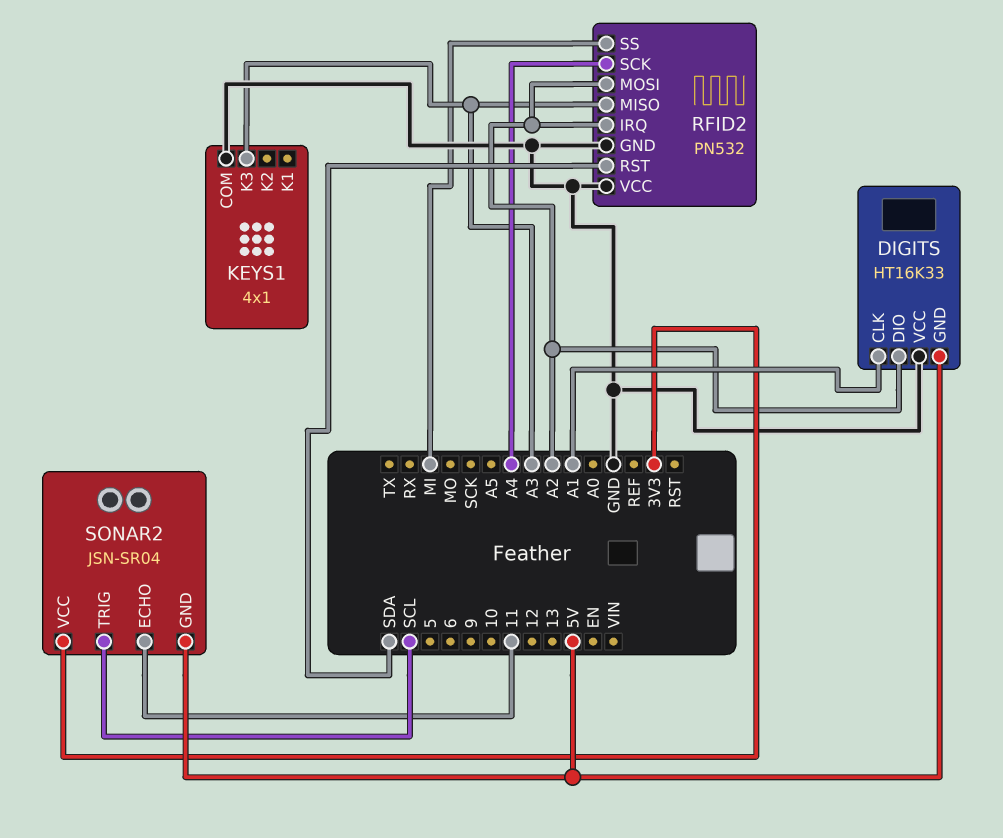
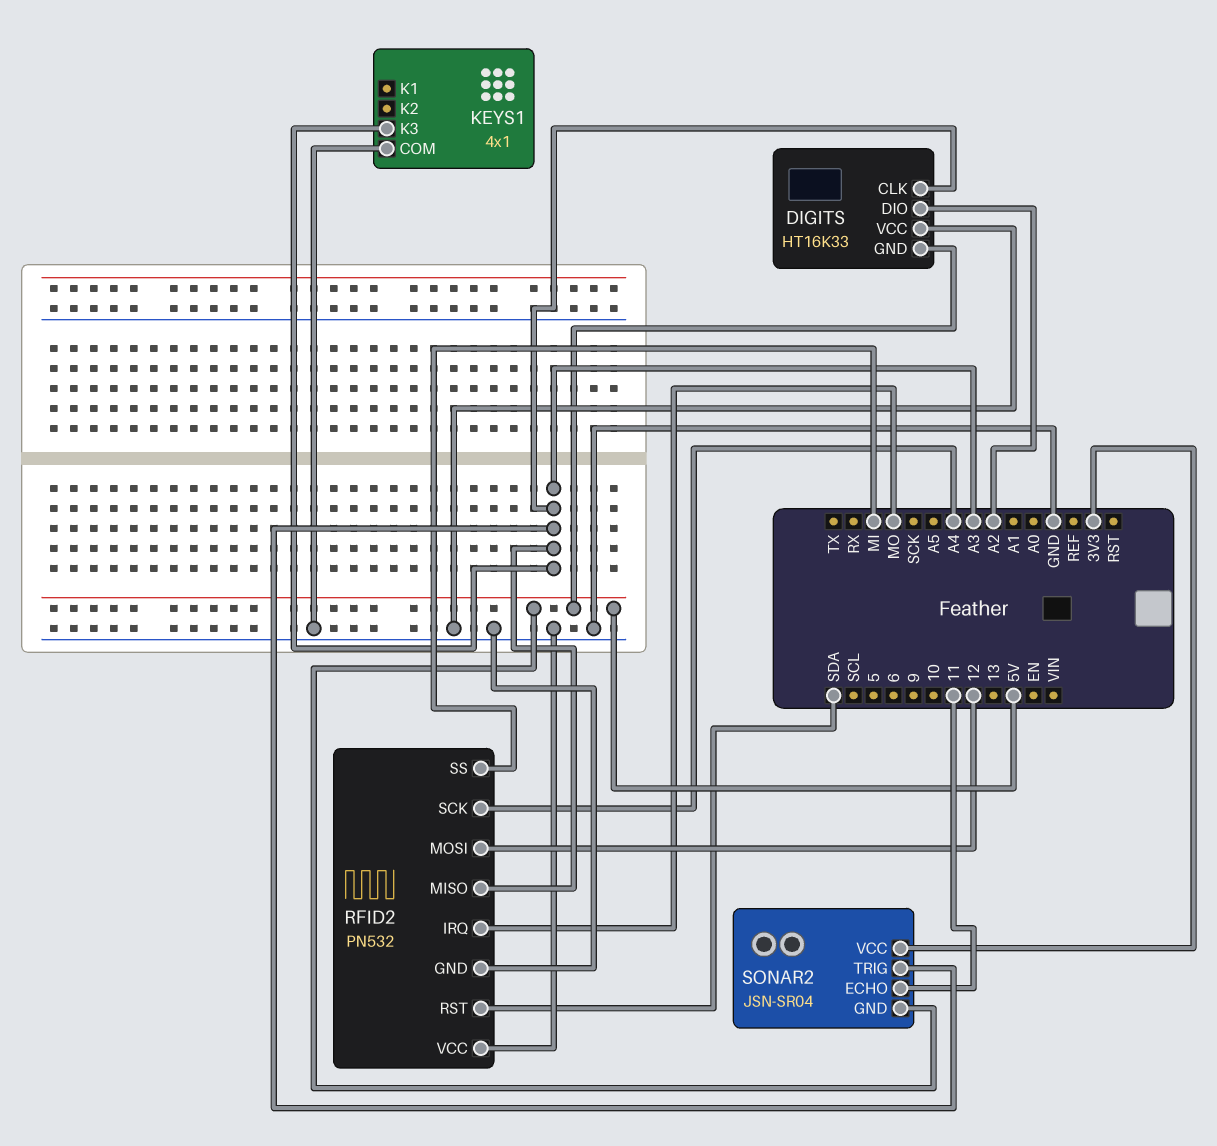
DIGITS pin CLK: A1 -> A3
RFID2 pin IRQ: A2 -> MO
RFID2 pin MOSI: A2 -> 12
SONAR2 pin TRIG: SCL -> A3

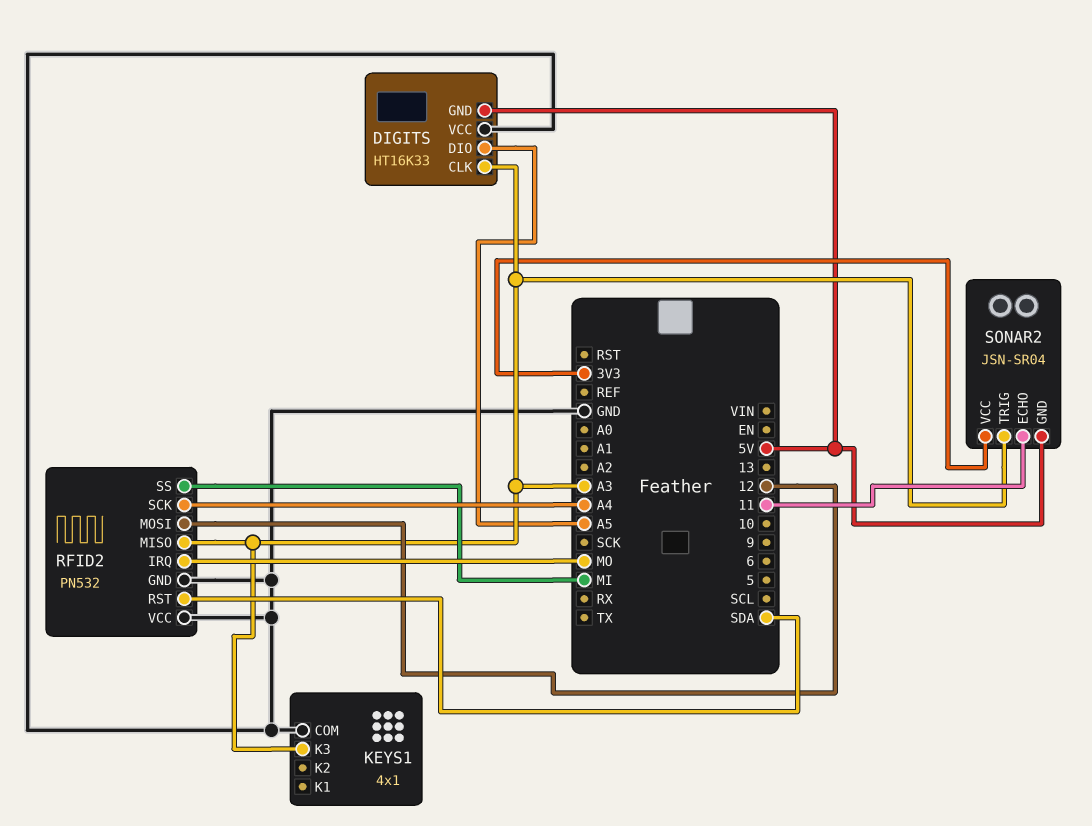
DIGITS pin DIO: A2 -> A5

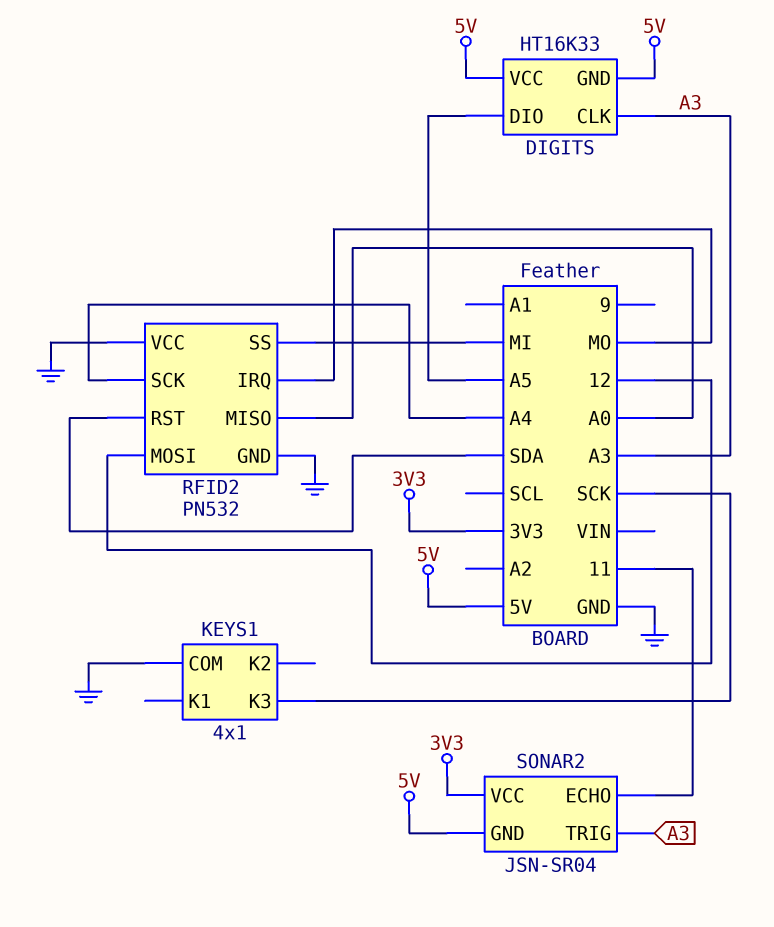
DIGITS pin VCC: GND -> 5V
KEYS1 pin K3: A3 -> SCK
RFID2 pin MISO: A3 -> A0

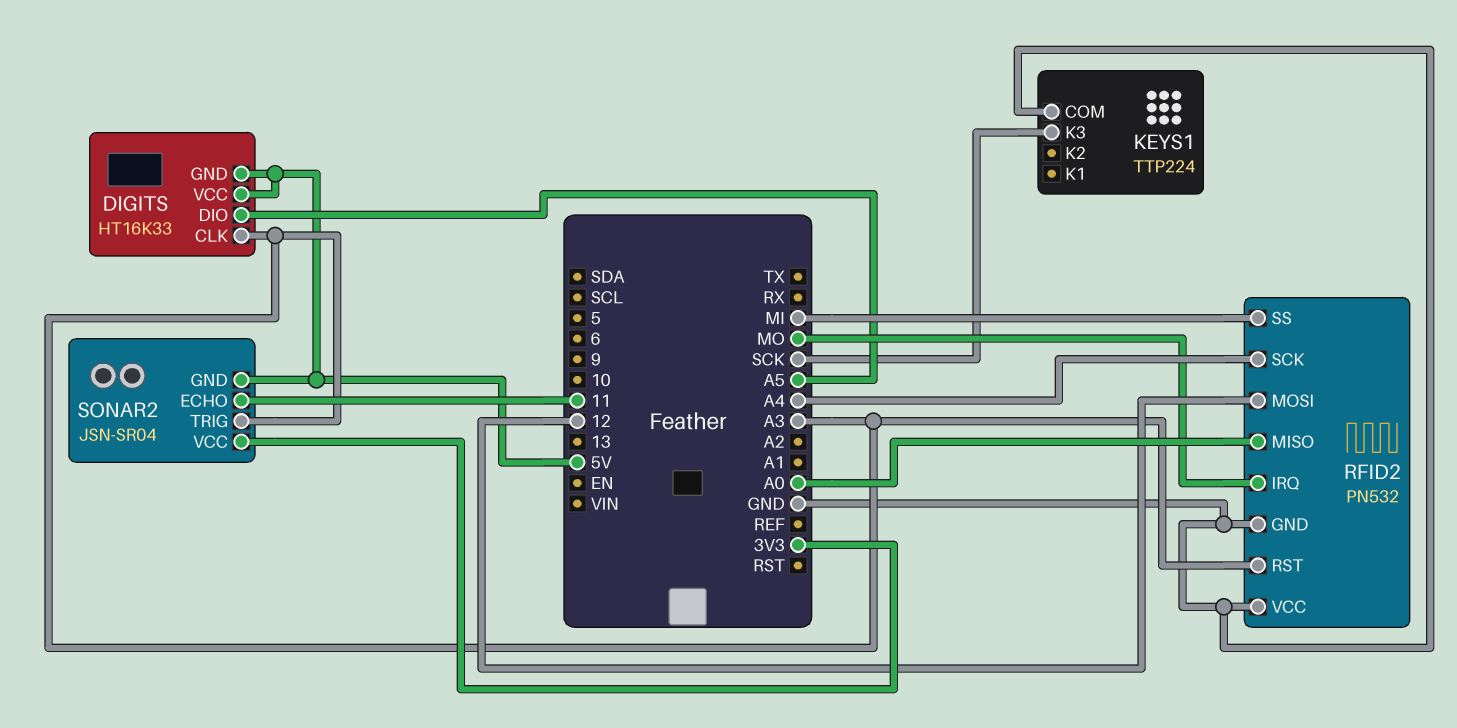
KEYS1: 4x1 -> TTP224
RFID2 pin RST: SDA -> A3

